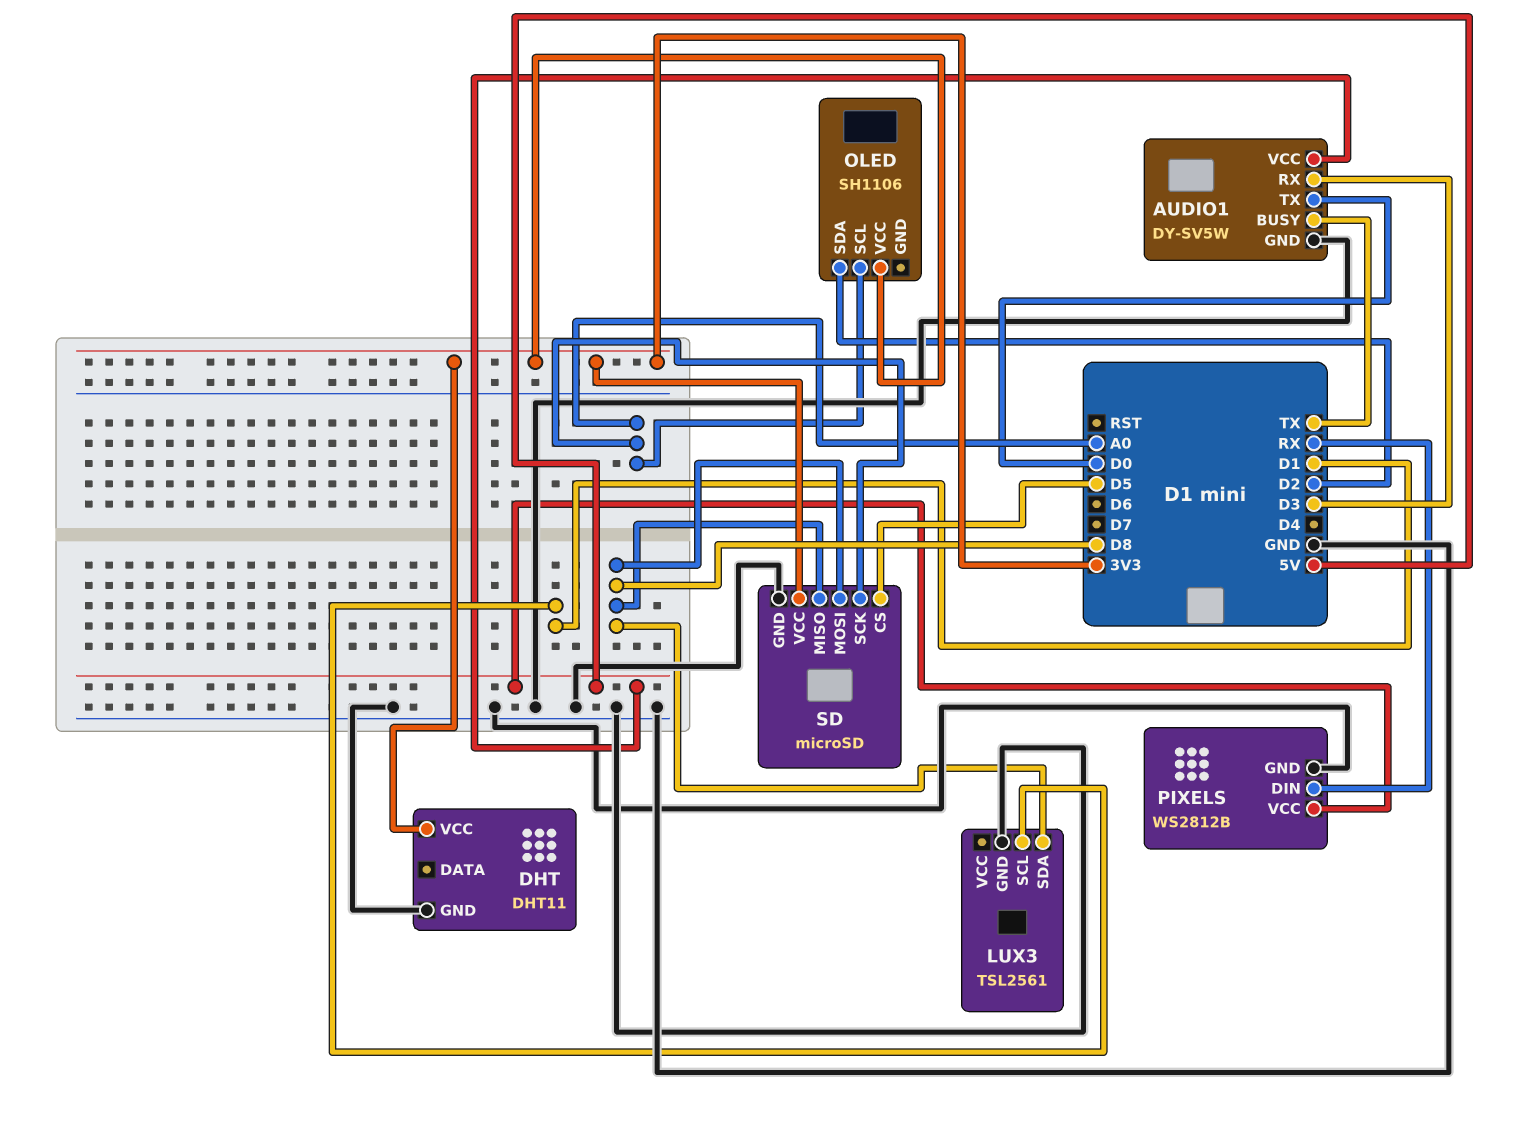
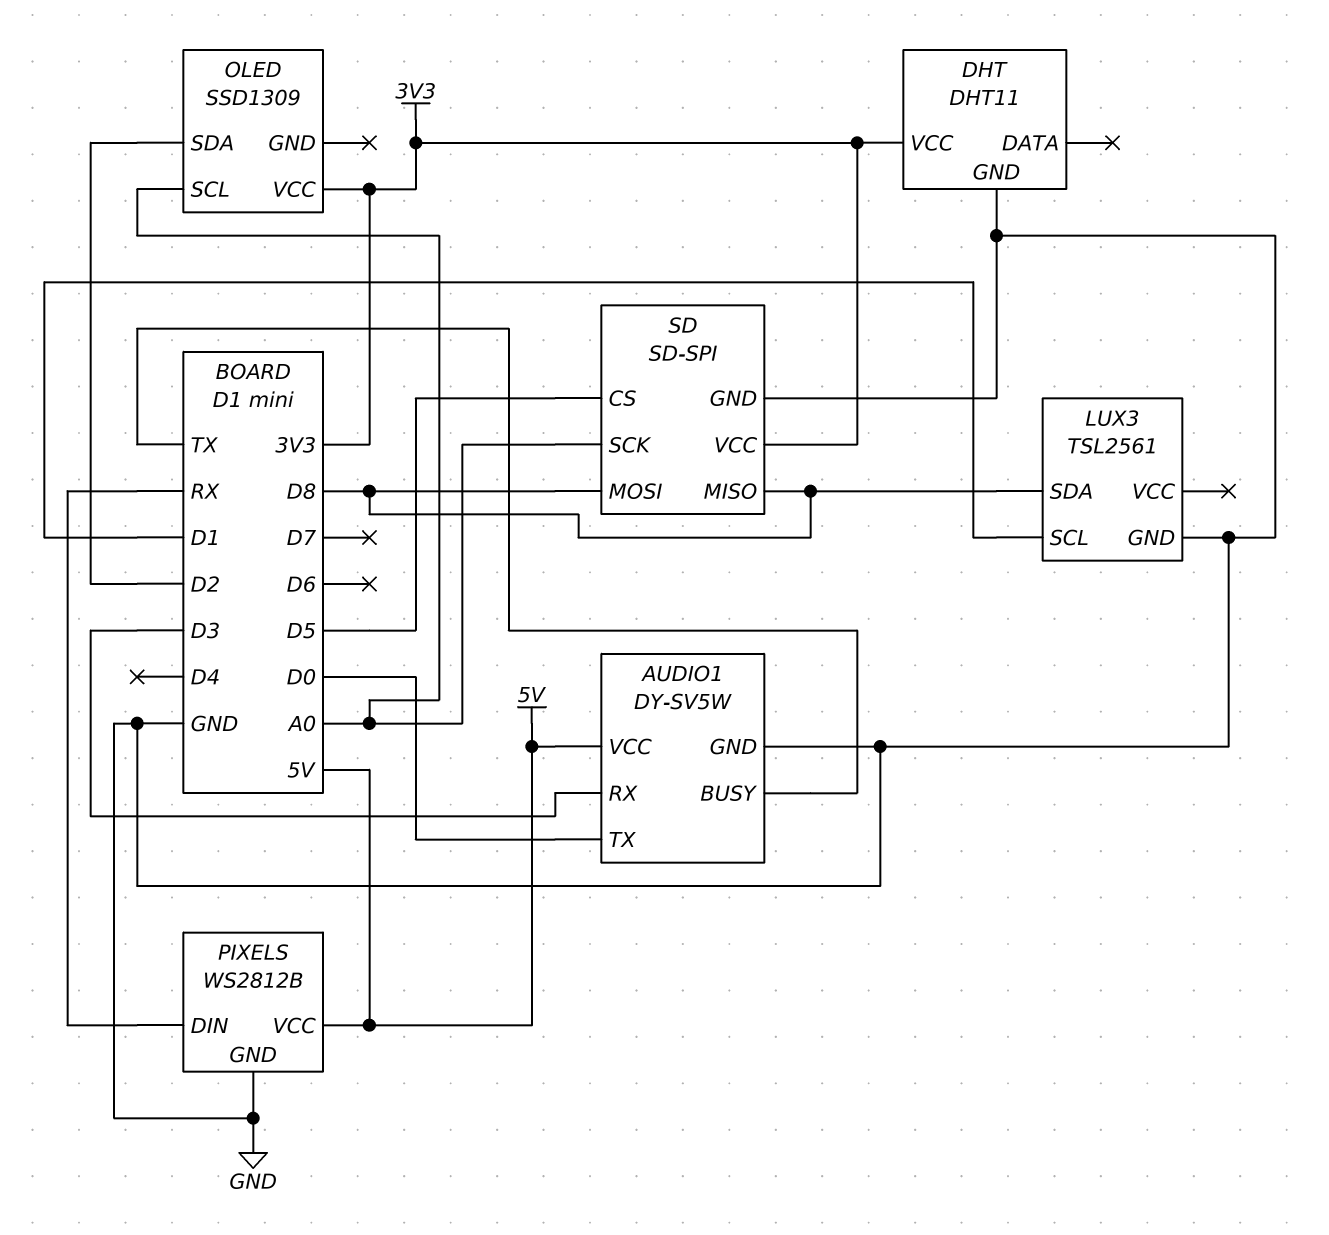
OLED: SH1106 -> SSD1309
SD: microSD -> SD-SPI

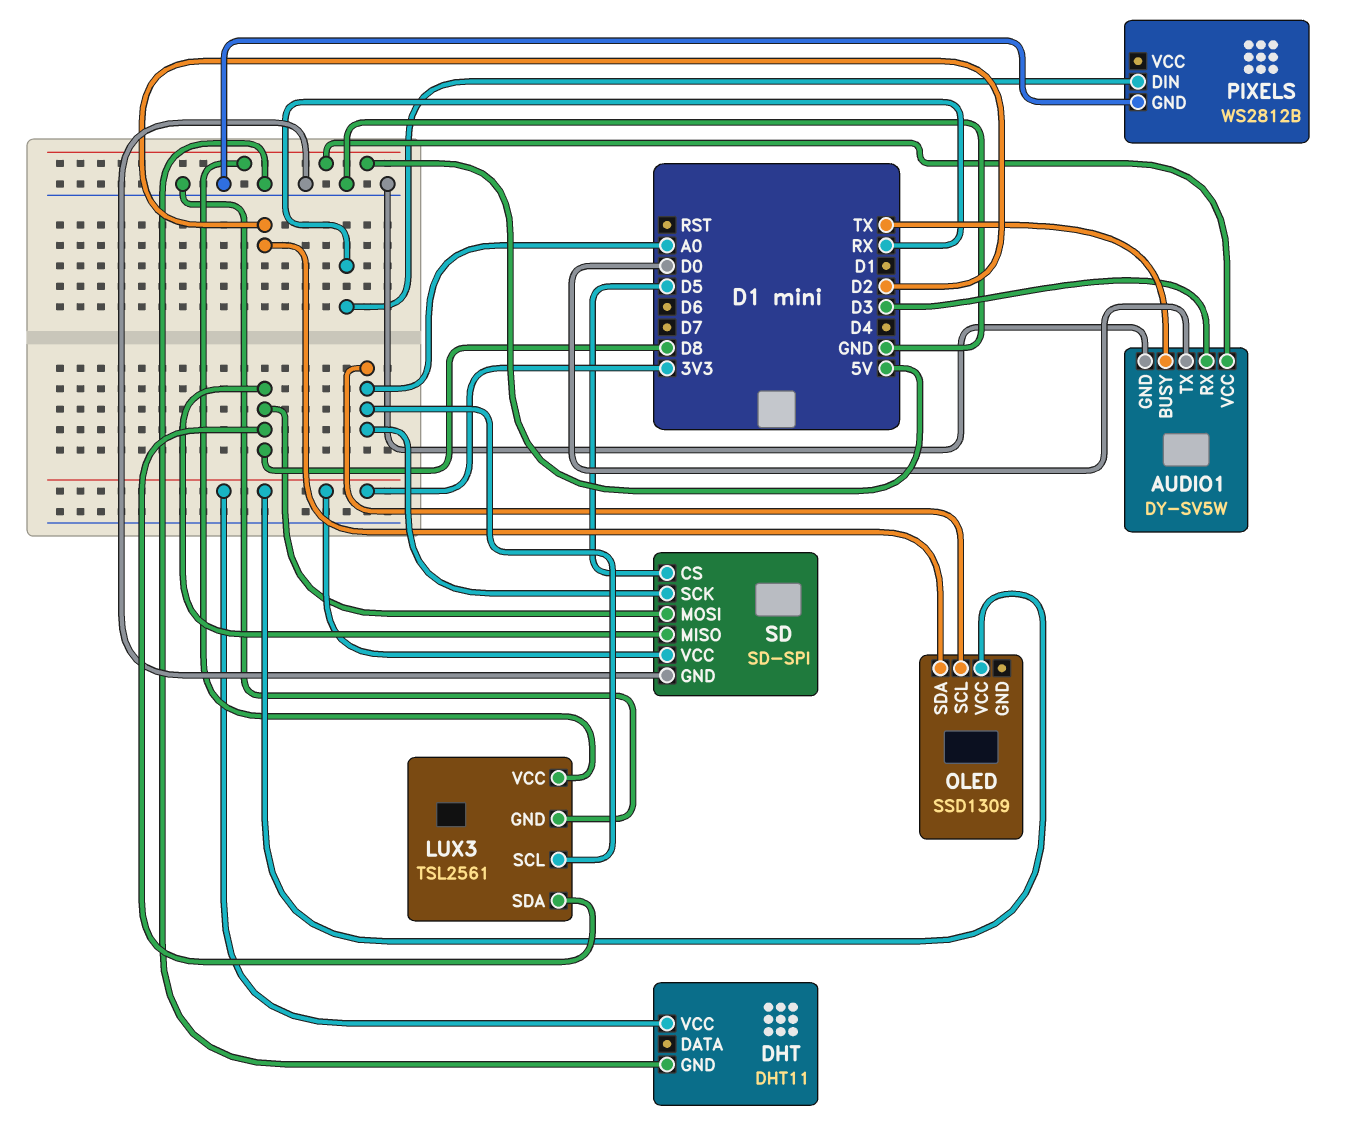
LUX3 pin SCL: D1 -> A0
LUX3 pin VCC: none -> 5V
PIXELS pin VCC: 5V -> none

